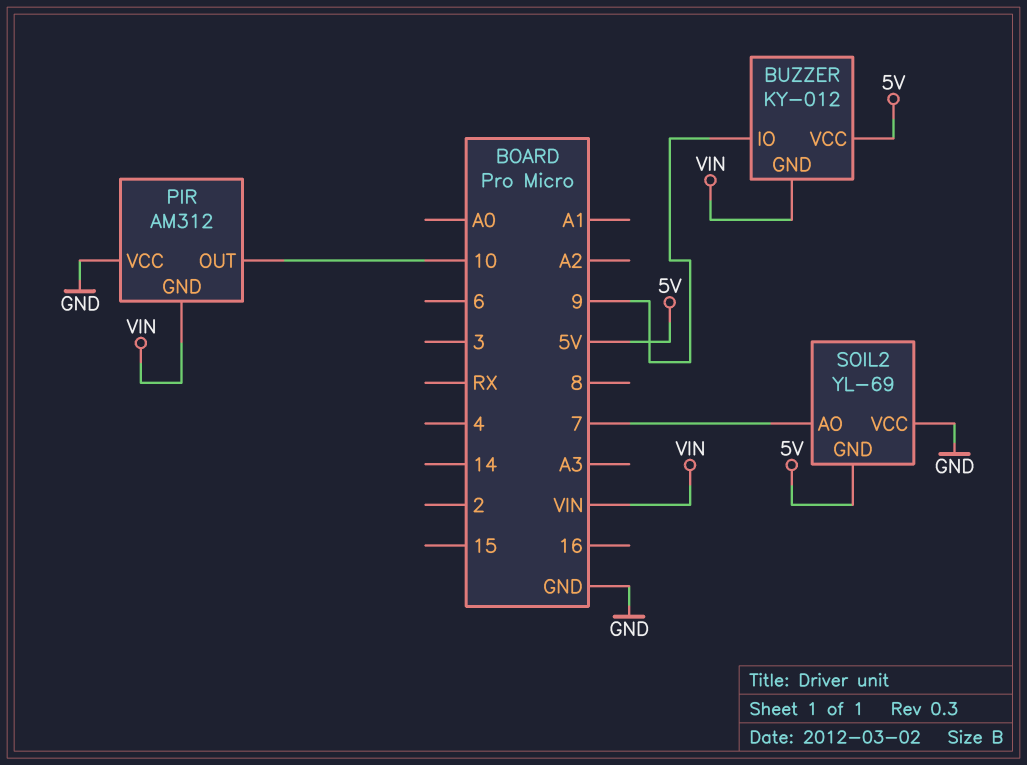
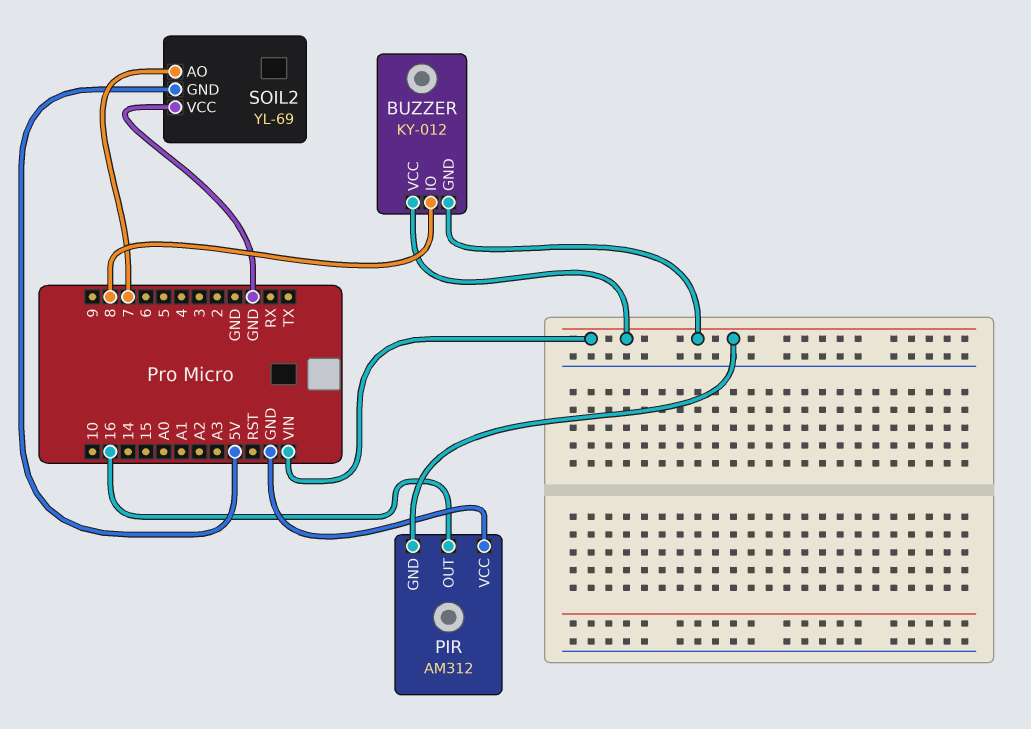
BUZZER pin IO: 9 -> 8
BUZZER pin VCC: 5V -> VIN
PIR pin OUT: 10 -> 16

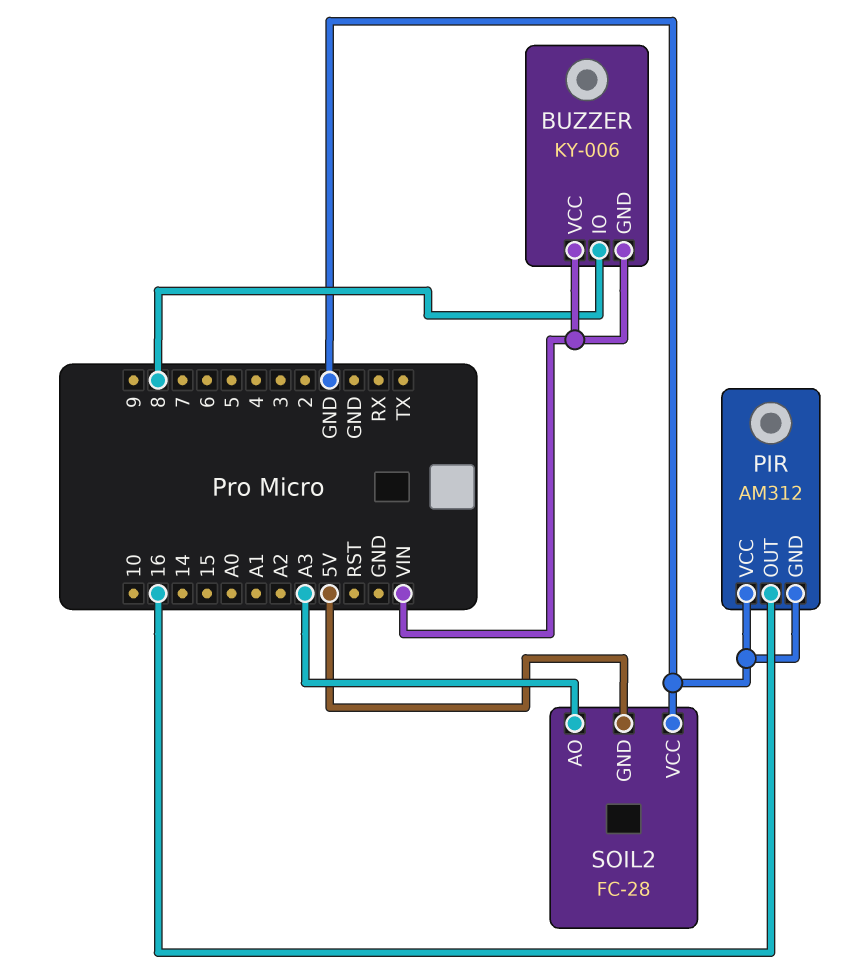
BUZZER: KY-012 -> KY-006
PIR pin GND: VIN -> GND
SOIL2: YL-69 -> FC-28
SOIL2 pin AO: 7 -> A3

